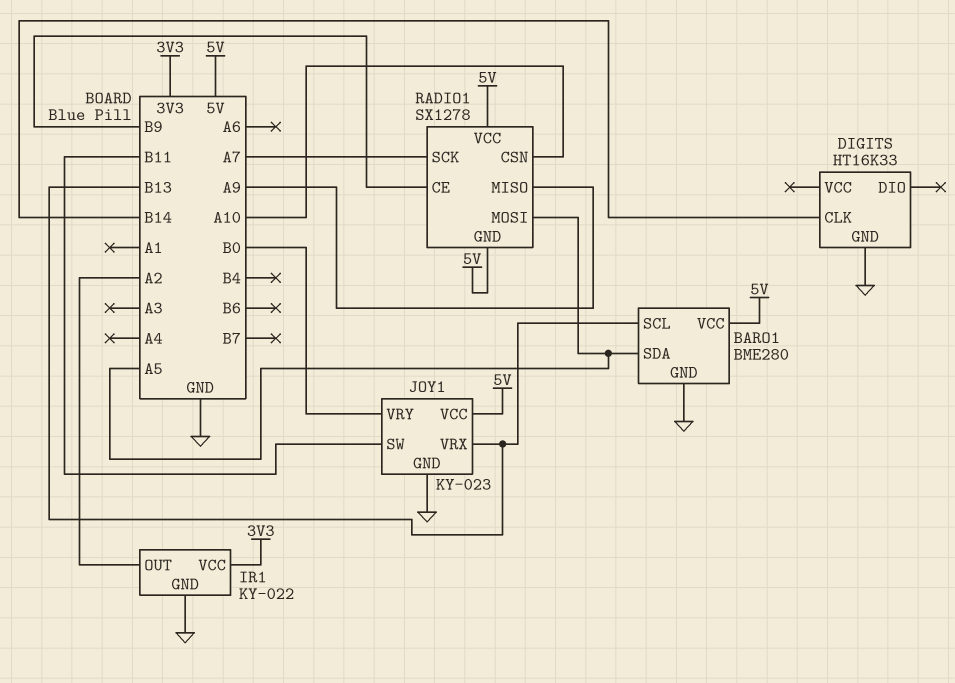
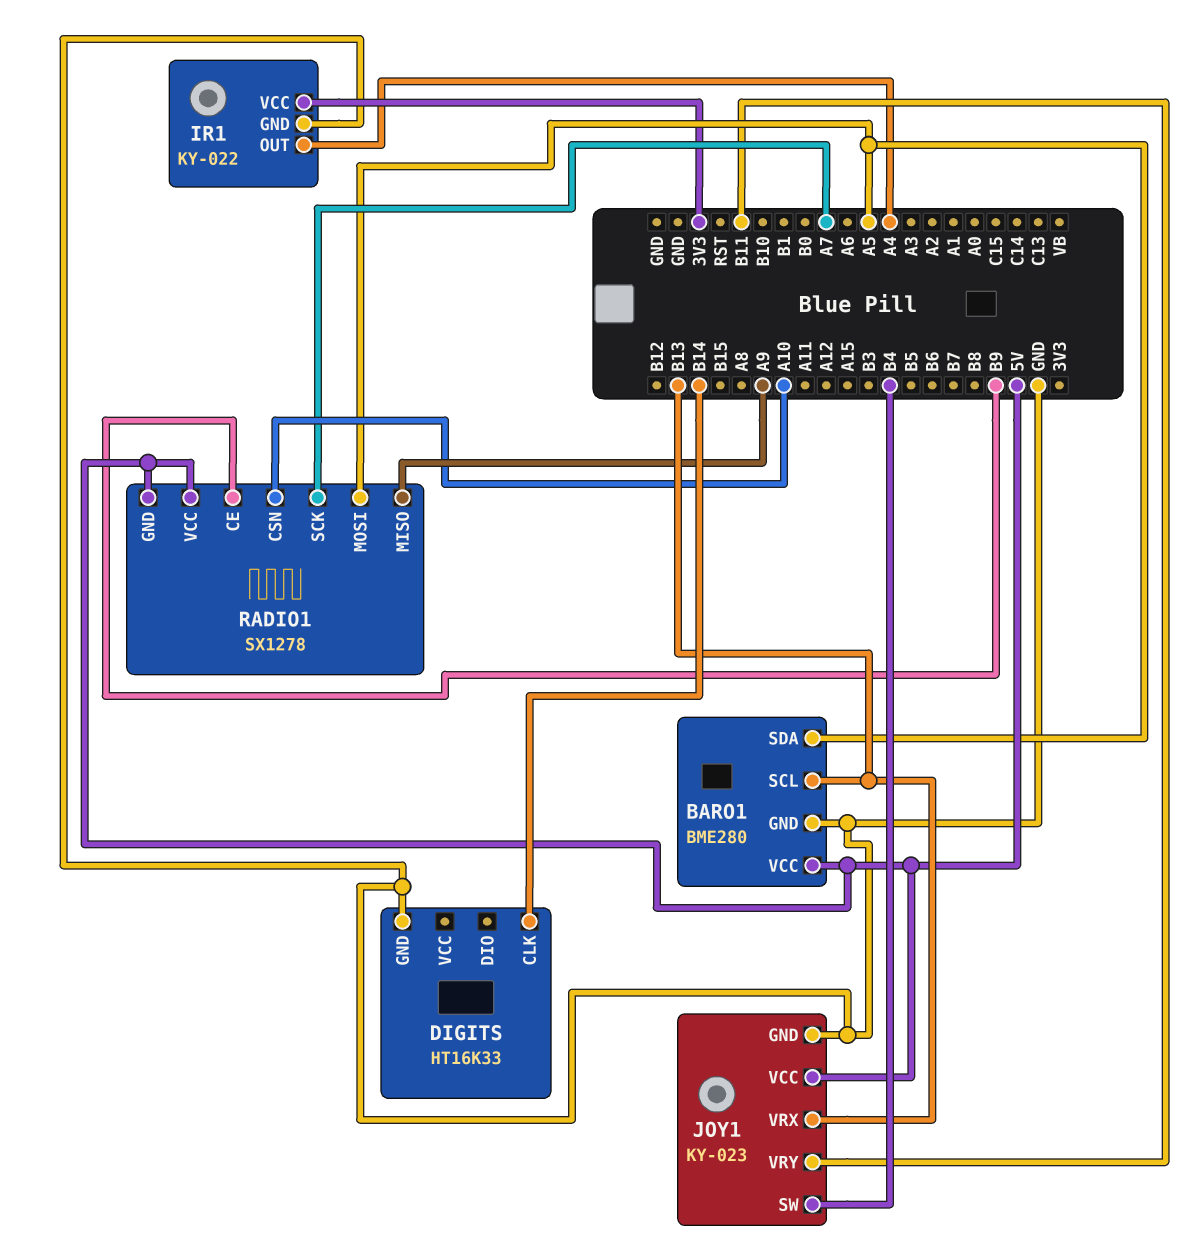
IR1 pin OUT: A2 -> A4
JOY1 pin SW: B11 -> B4
JOY1 pin VRY: B0 -> B11

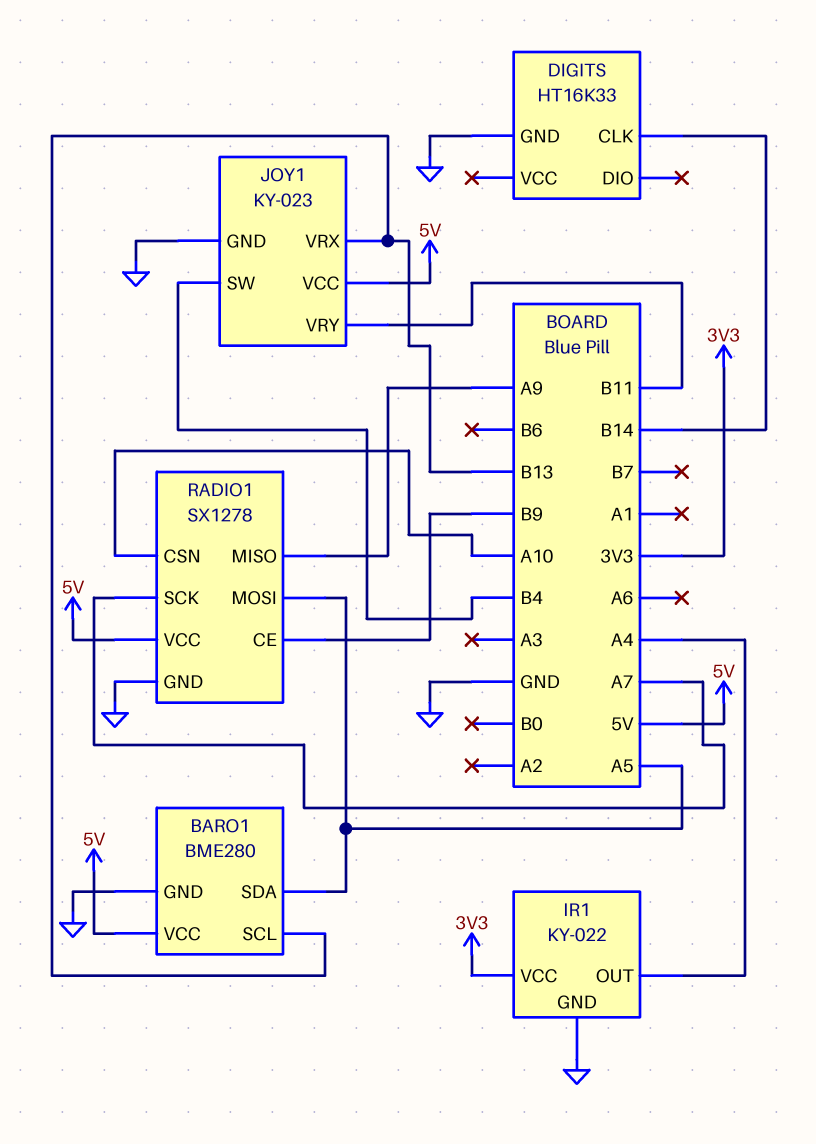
RADIO1 pin GND: 5V -> GND

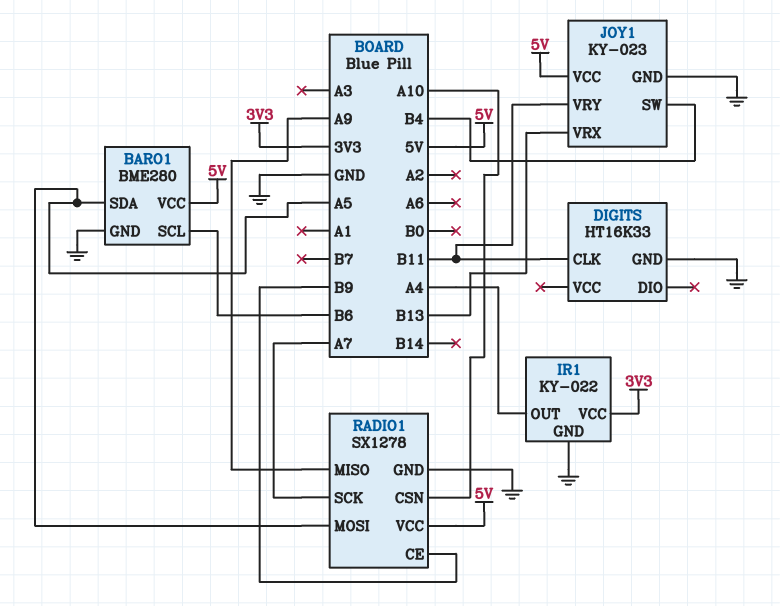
BARO1 pin SCL: B13 -> B6
DIGITS pin CLK: B14 -> B11

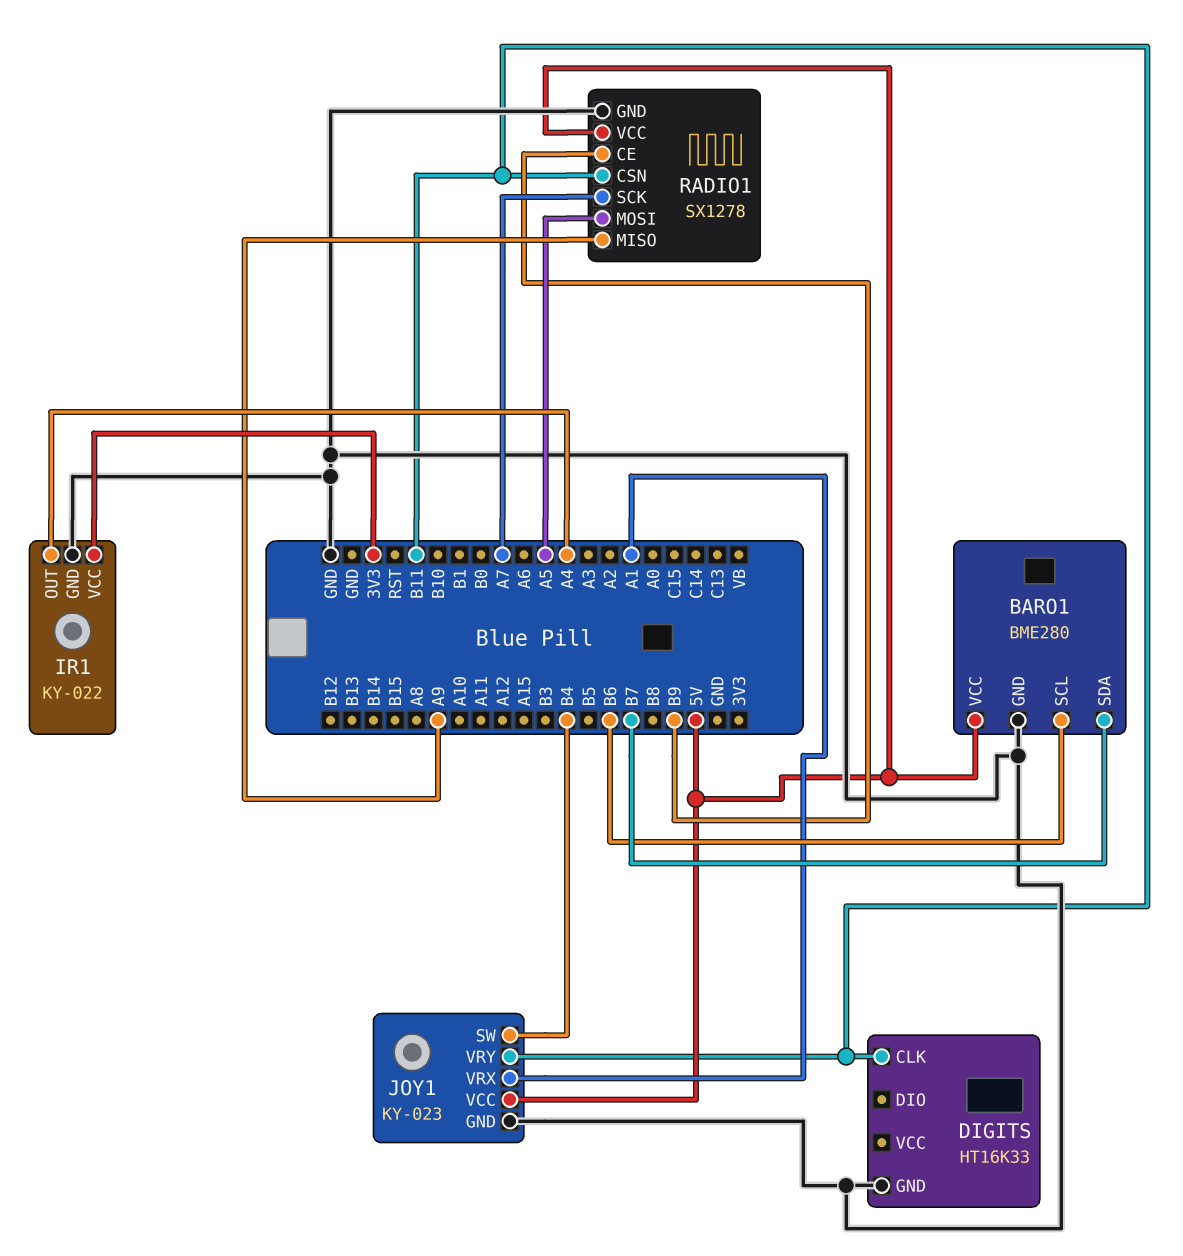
BARO1 pin SDA: A5 -> B7
JOY1 pin VRX: B13 -> A1
RADIO1 pin CSN: A10 -> B11

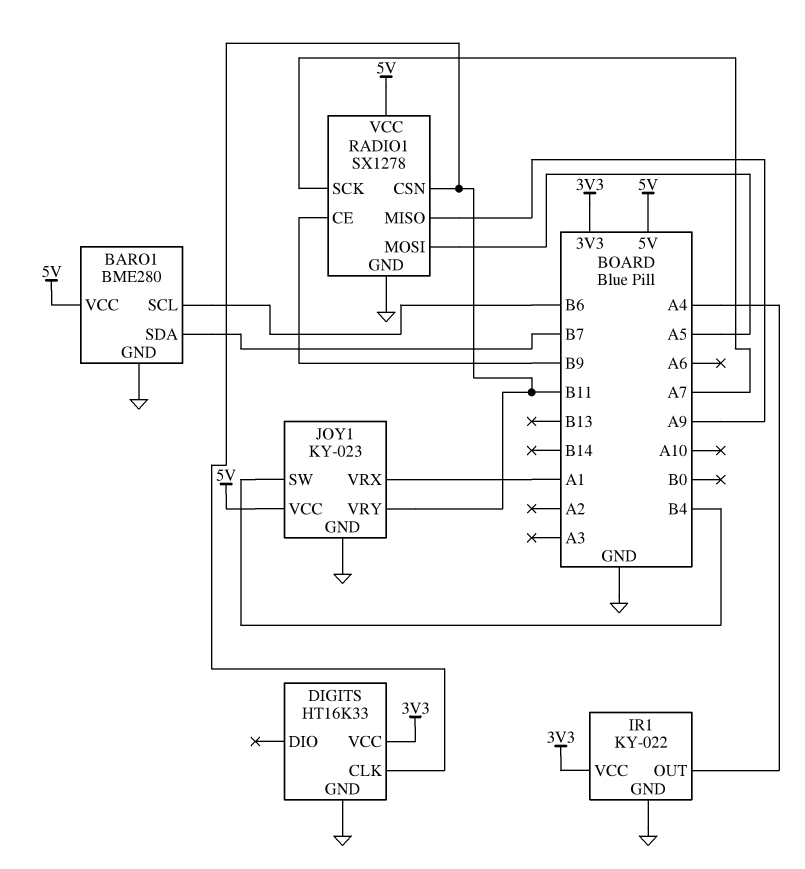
DIGITS pin VCC: none -> 3V3

